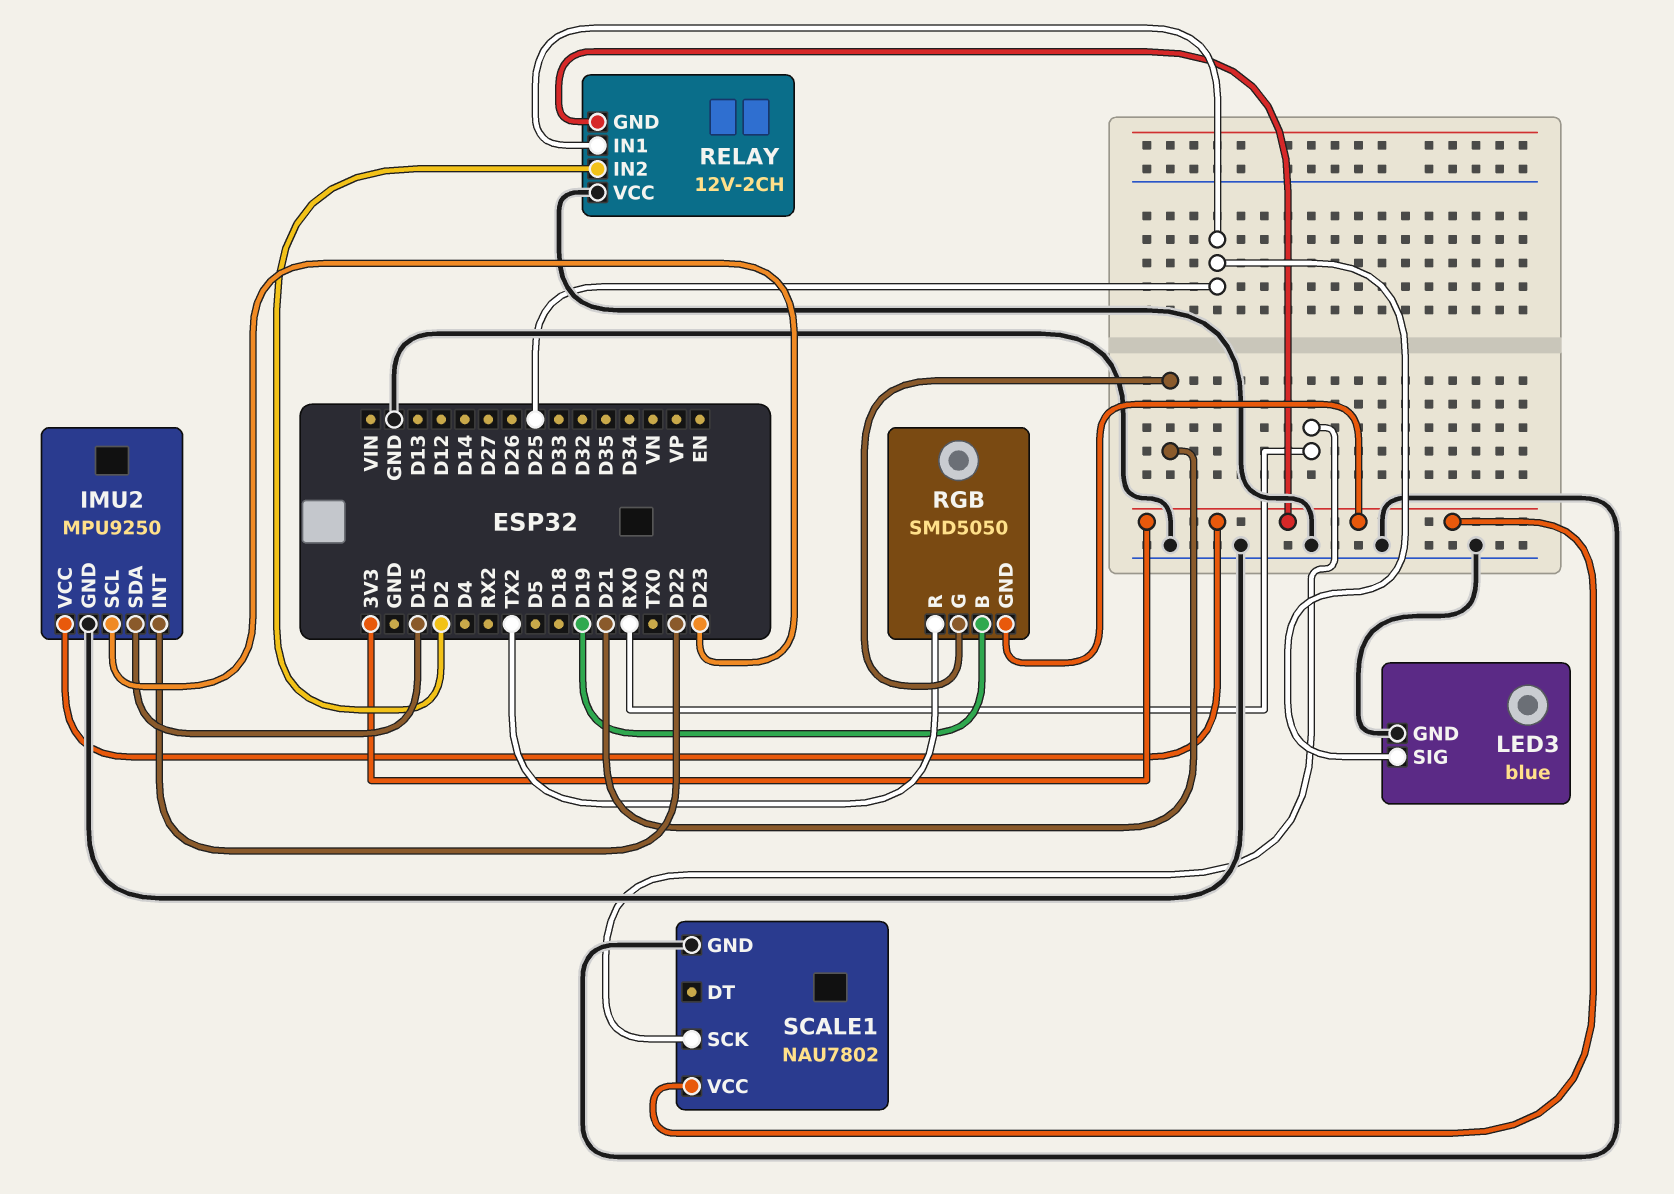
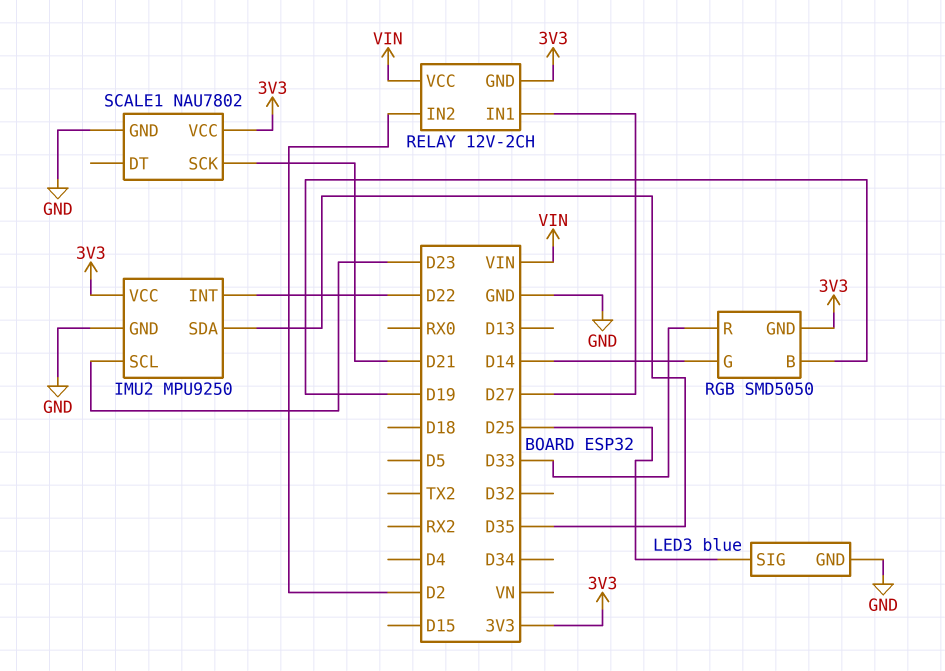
IMU2 pin SDA: D15 -> D35
RELAY pin IN1: D25 -> D27
RELAY pin VCC: GND -> VIN
RGB pin G: D21 -> D14
RGB pin R: TX2 -> D33
SCALE1 pin SCK: RX0 -> D21

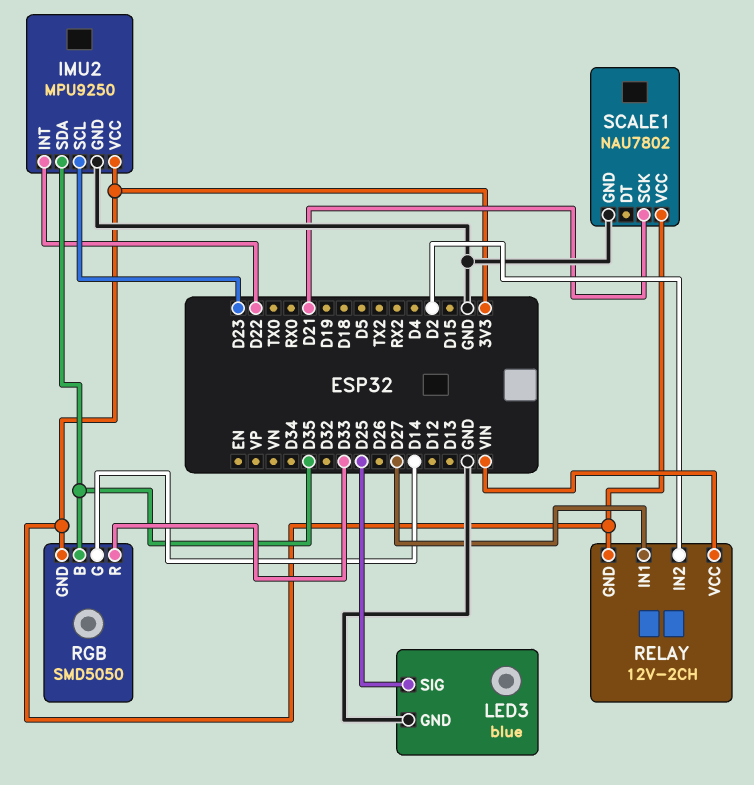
RGB pin B: D19 -> D35

